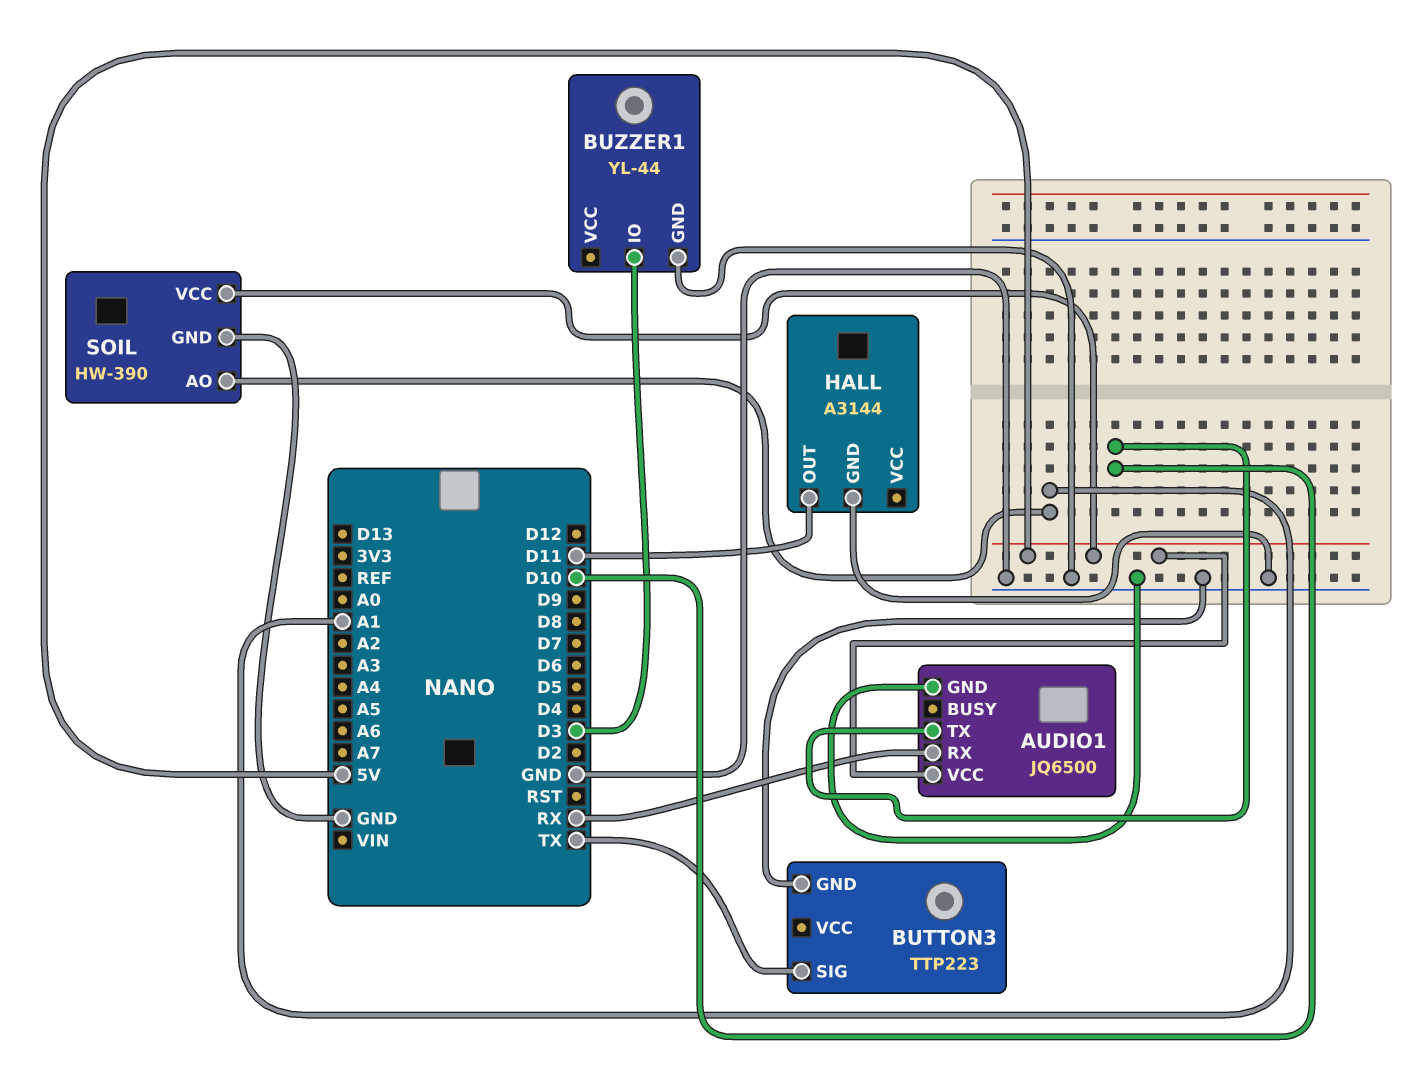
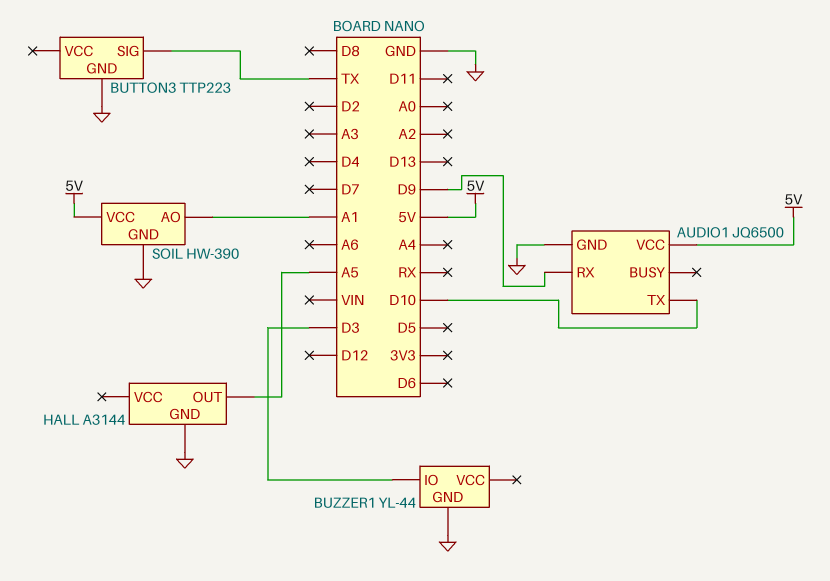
AUDIO1 pin RX: RX -> D9
HALL pin OUT: D11 -> A5

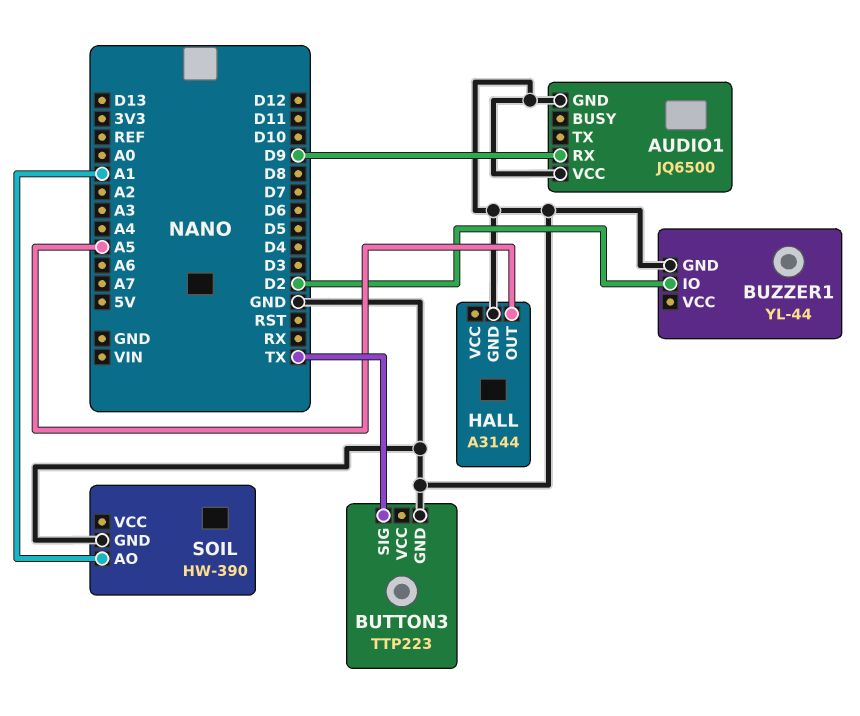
AUDIO1 pin TX: D10 -> none
AUDIO1 pin VCC: 5V -> GND
BUZZER1 pin IO: D3 -> D2
SOIL pin VCC: 5V -> none

